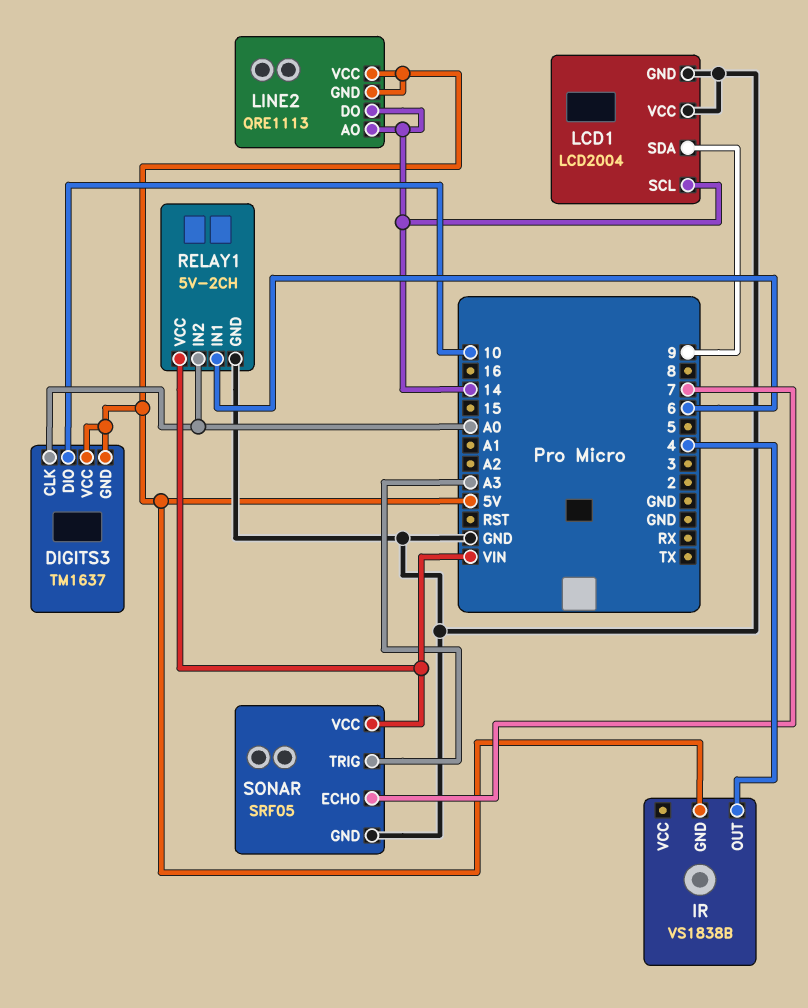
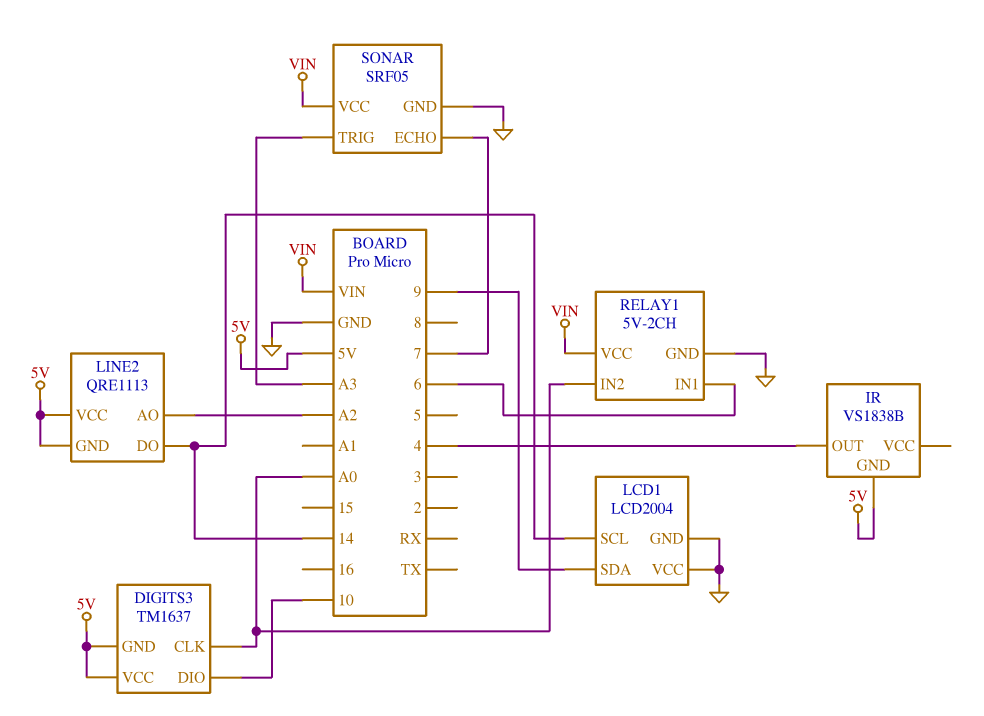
LINE2 pin AO: 14 -> A2

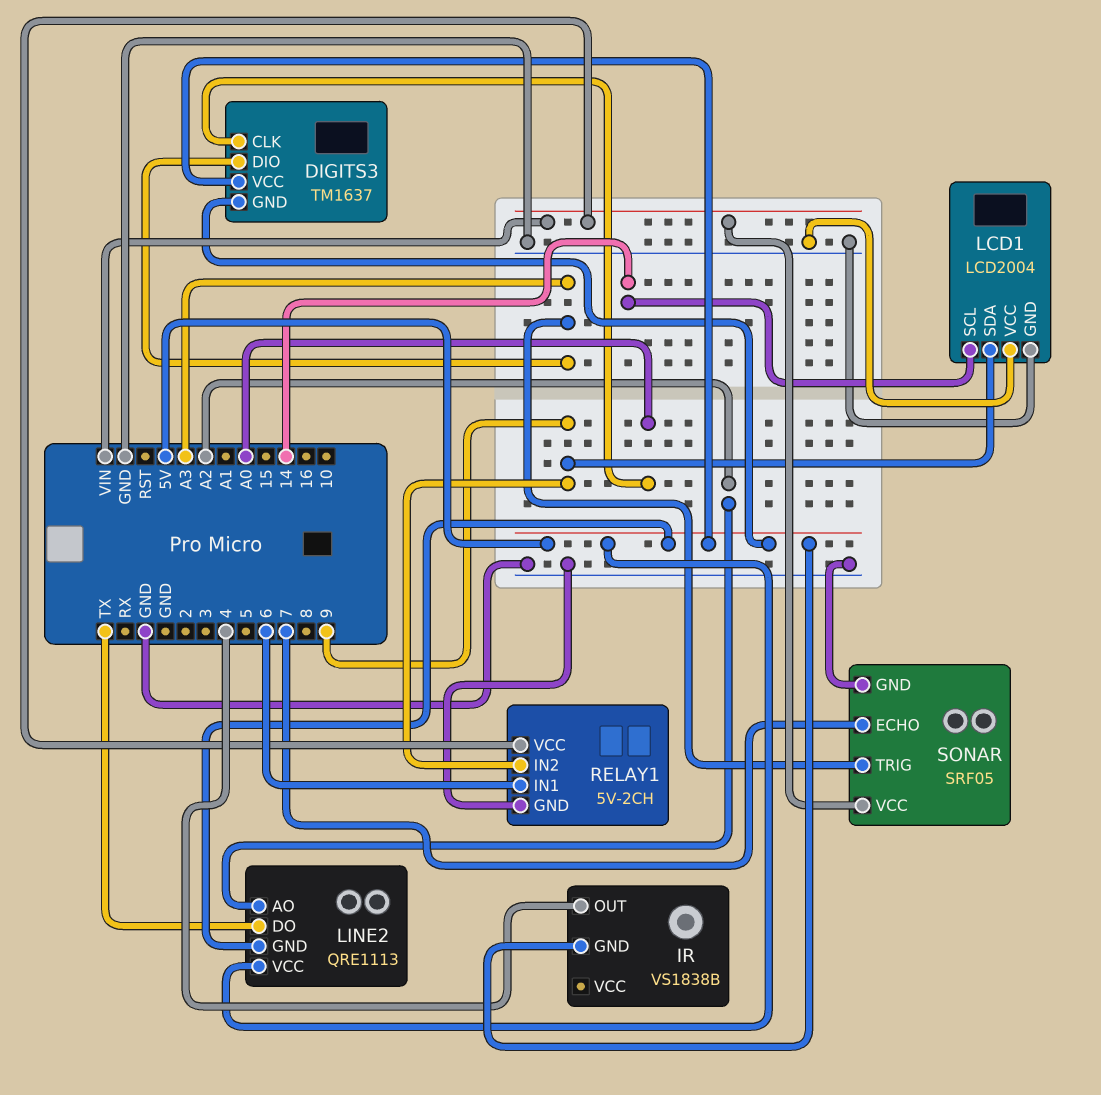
DIGITS3 pin DIO: 10 -> A3
LINE2 pin DO: 14 -> TX
RELAY1 pin IN2: A0 -> 9

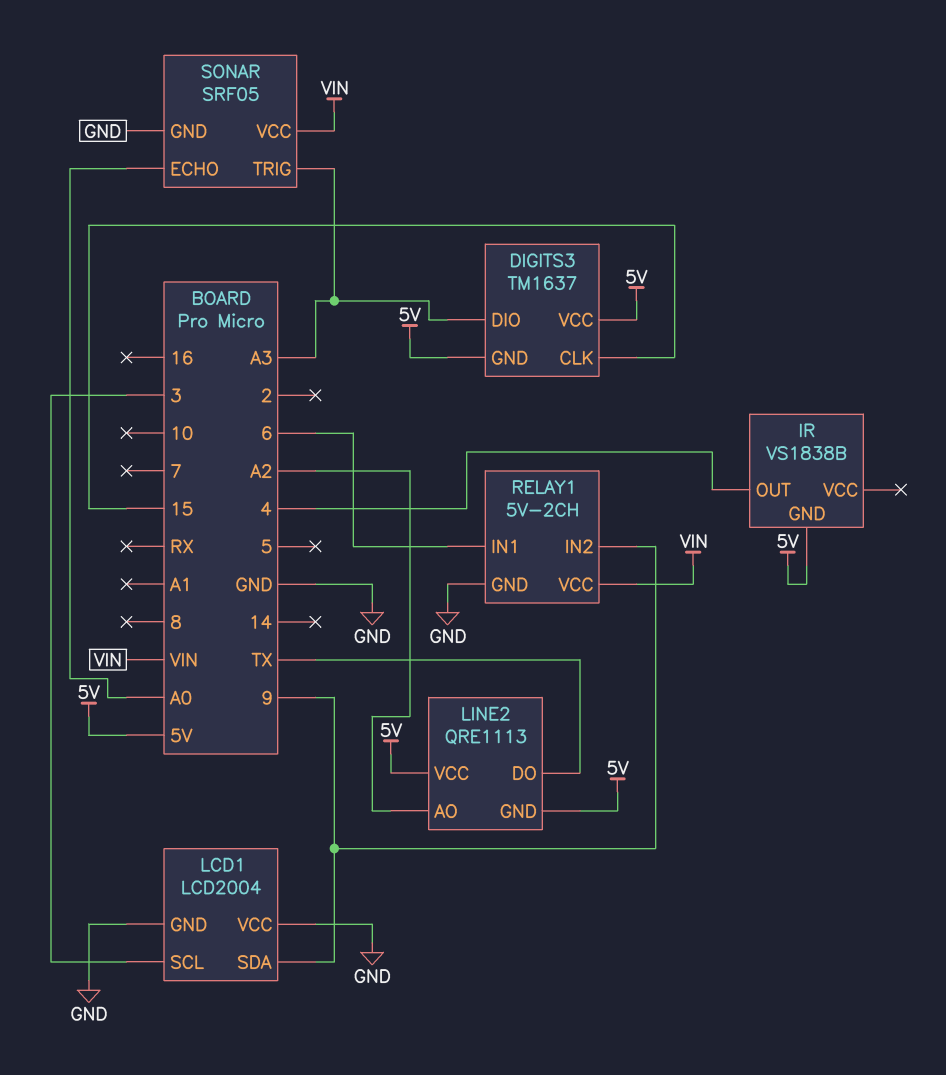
DIGITS3 pin CLK: A0 -> 15
LCD1 pin SCL: 14 -> 3
SONAR pin ECHO: 7 -> A0

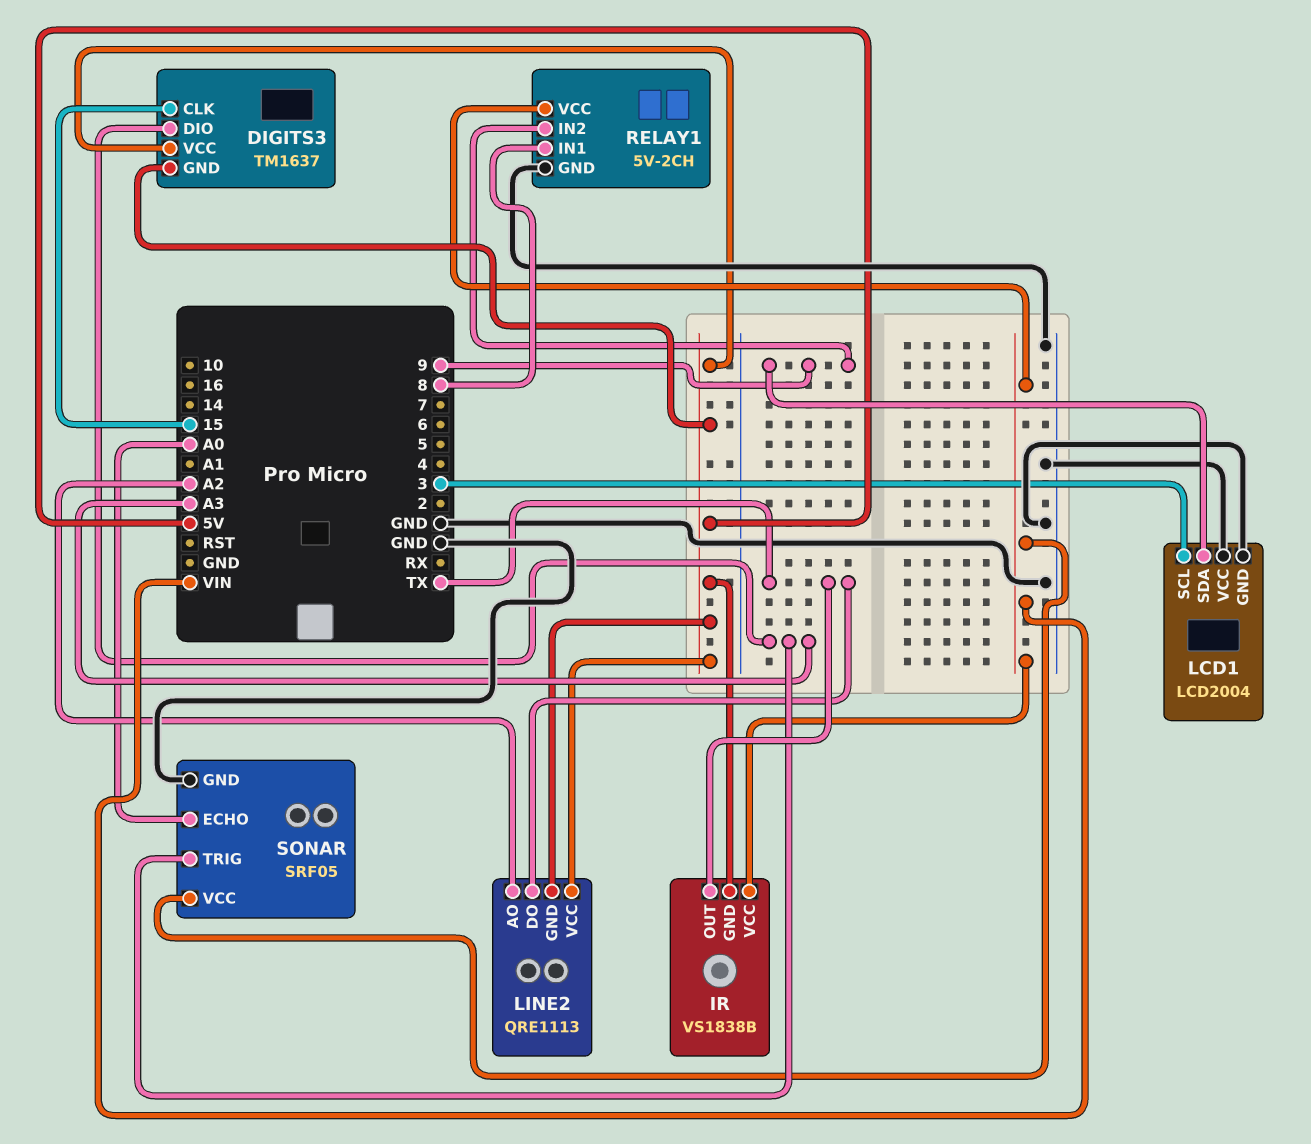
IR pin OUT: 4 -> TX
IR pin VCC: none -> VIN
RELAY1 pin IN1: 6 -> 8

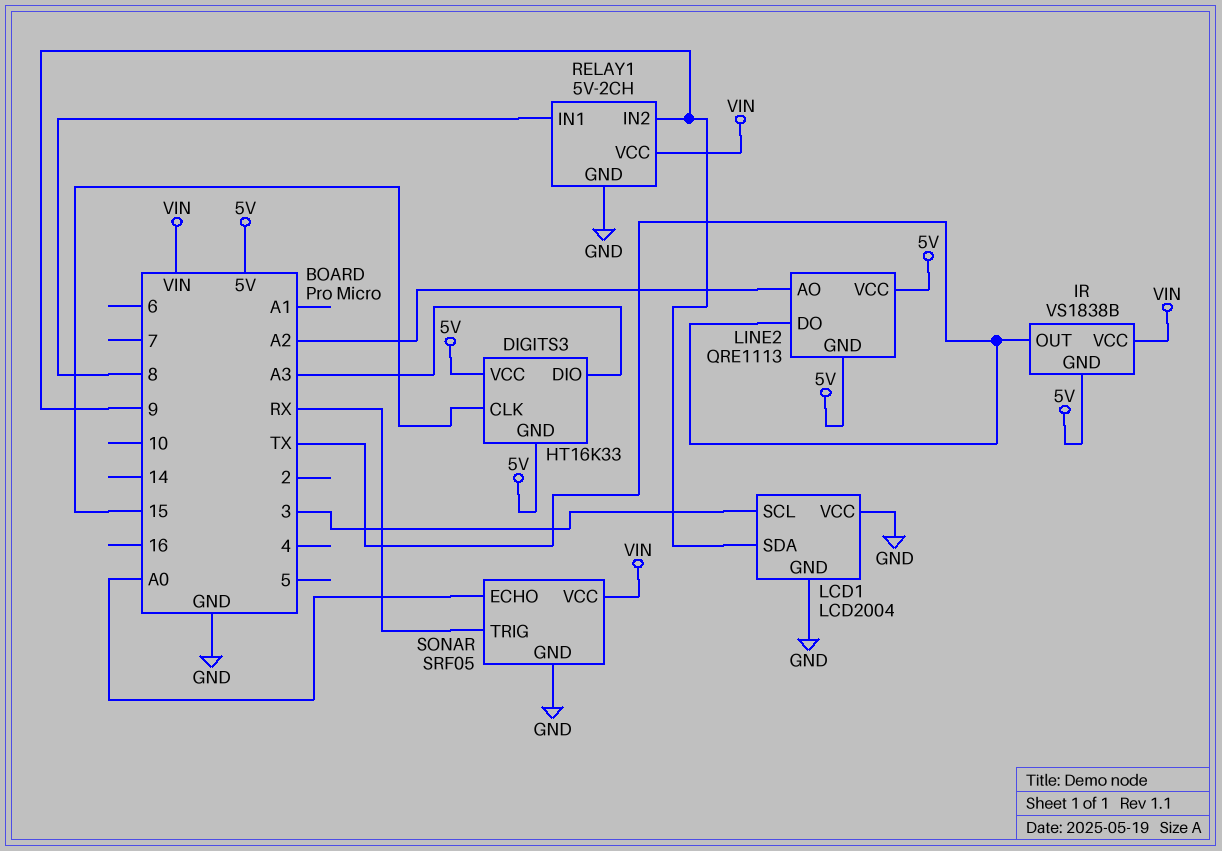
DIGITS3: TM1637 -> HT16K33
SONAR pin TRIG: A3 -> RX

